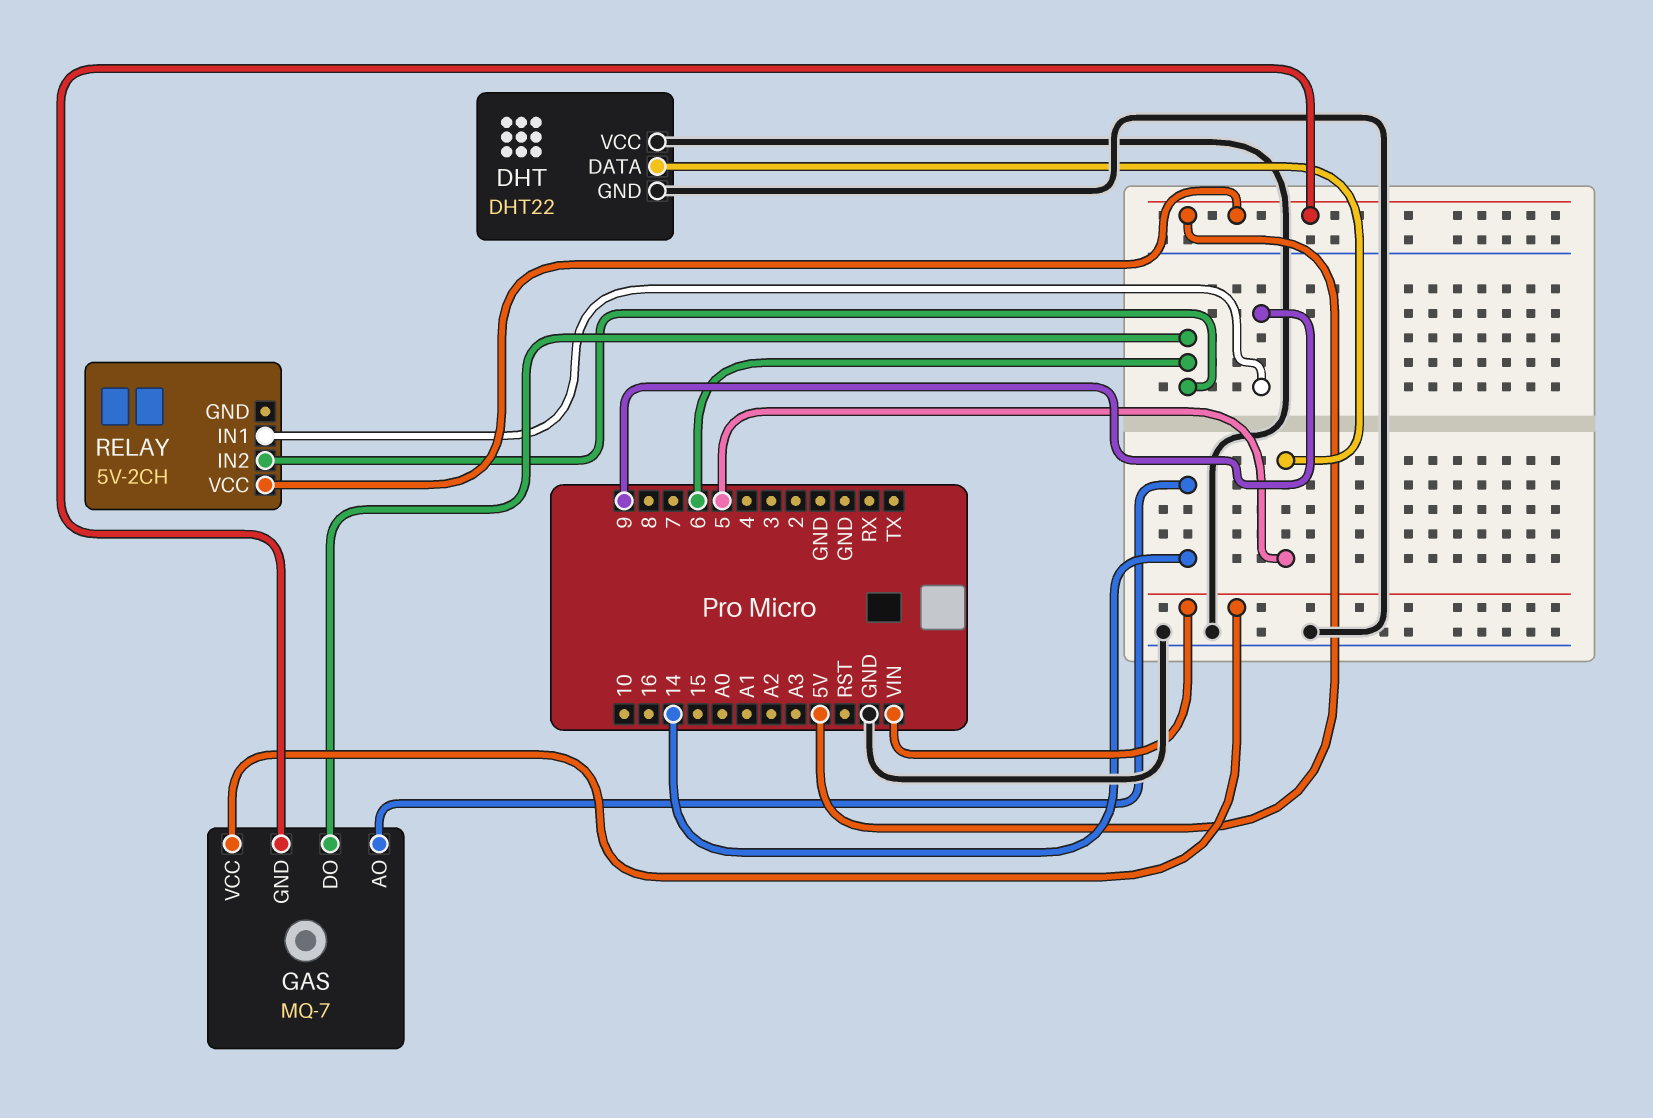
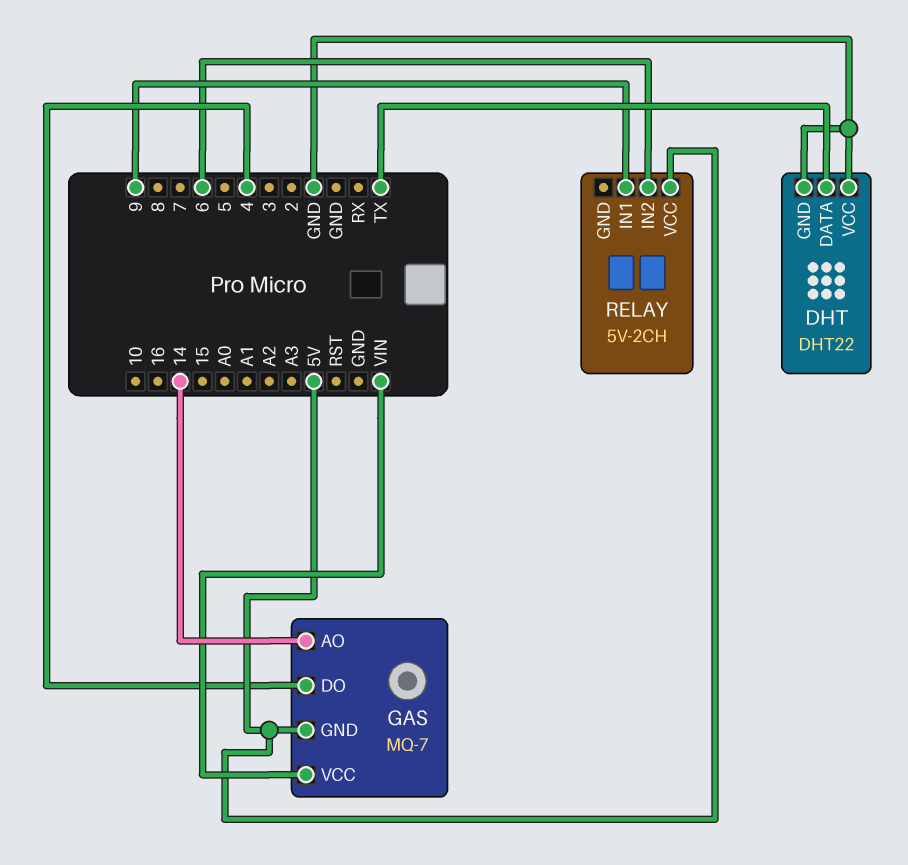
DHT pin DATA: 5 -> TX
GAS pin DO: 6 -> 4

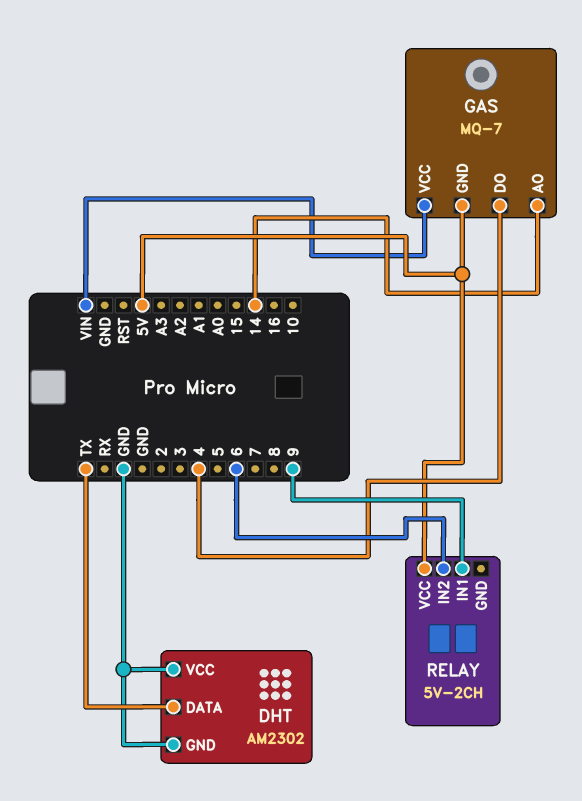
DHT: DHT22 -> AM2302

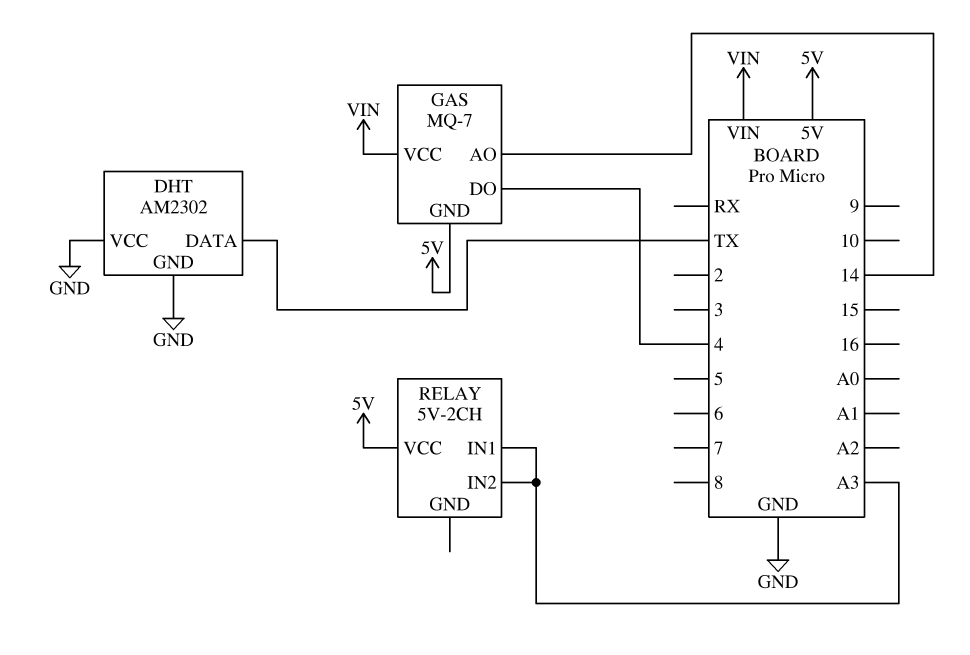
RELAY pin IN1: 9 -> A3
RELAY pin IN2: 6 -> A3

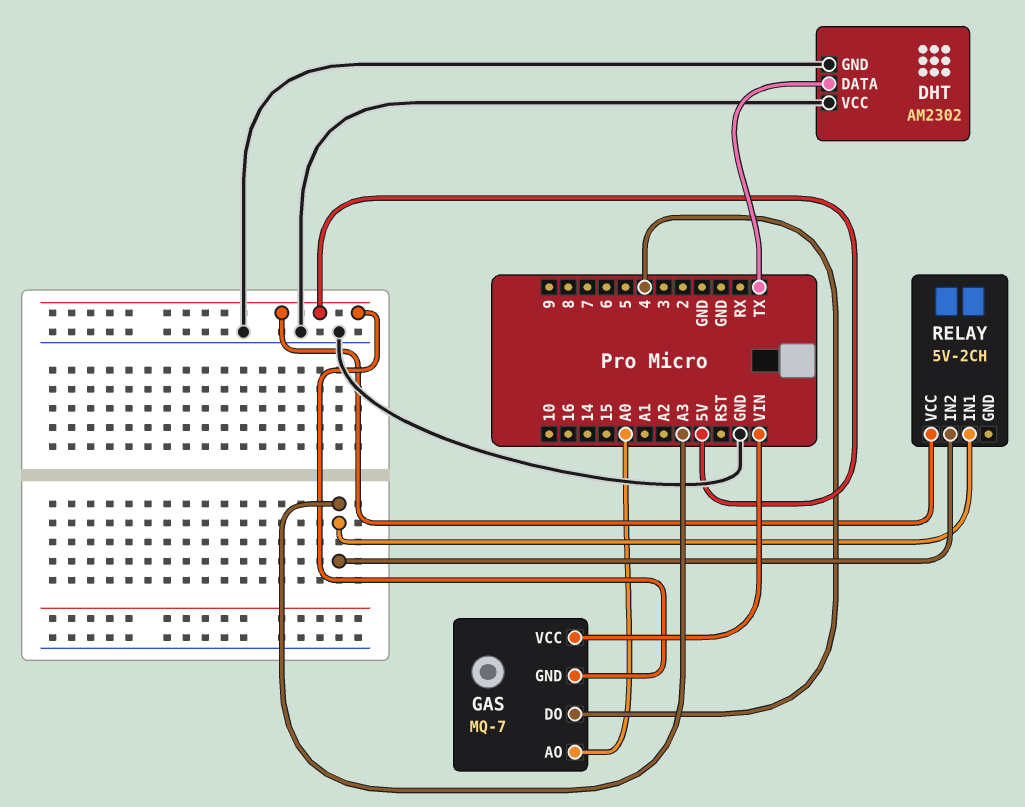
GAS pin AO: 14 -> A0

